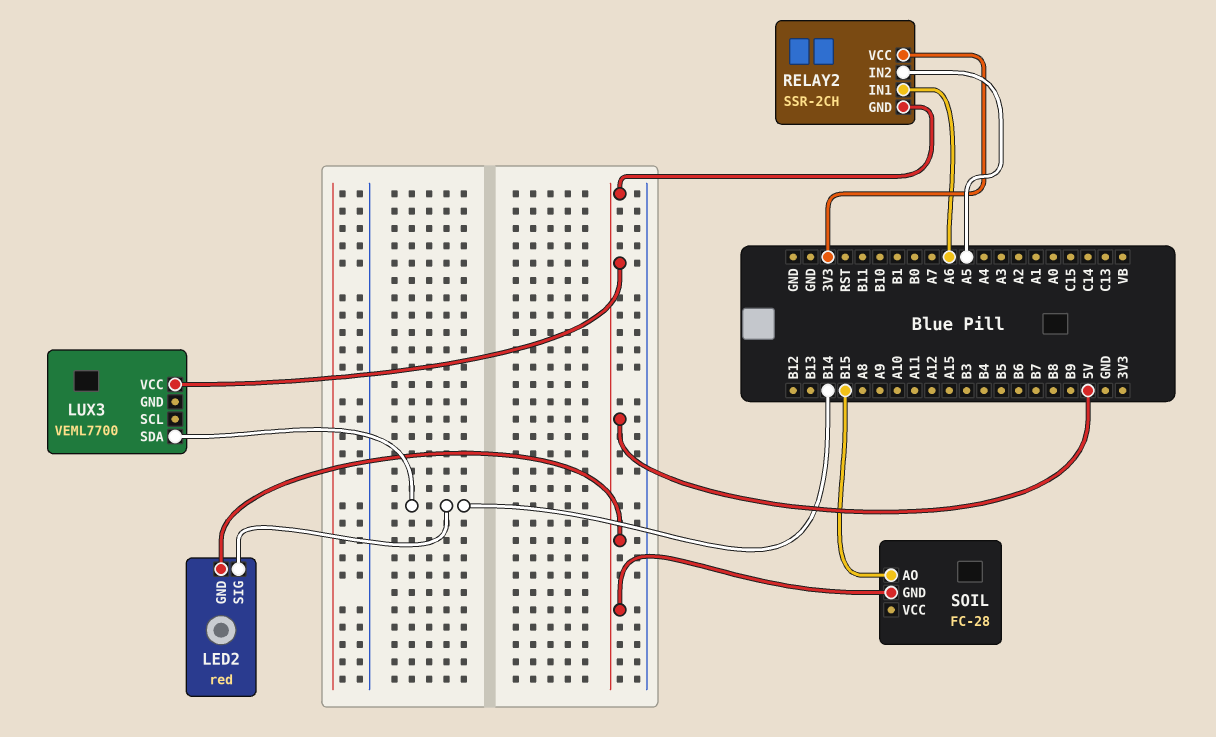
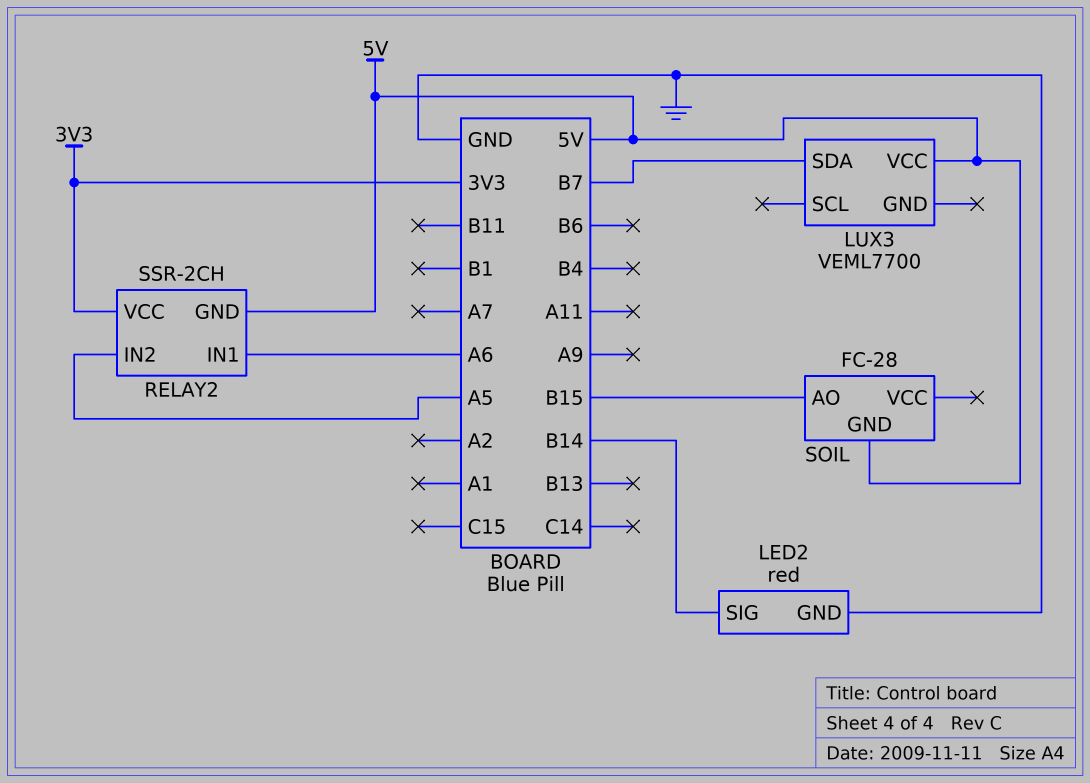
LED2 pin GND: 5V -> GND
LUX3 pin SDA: B14 -> B7

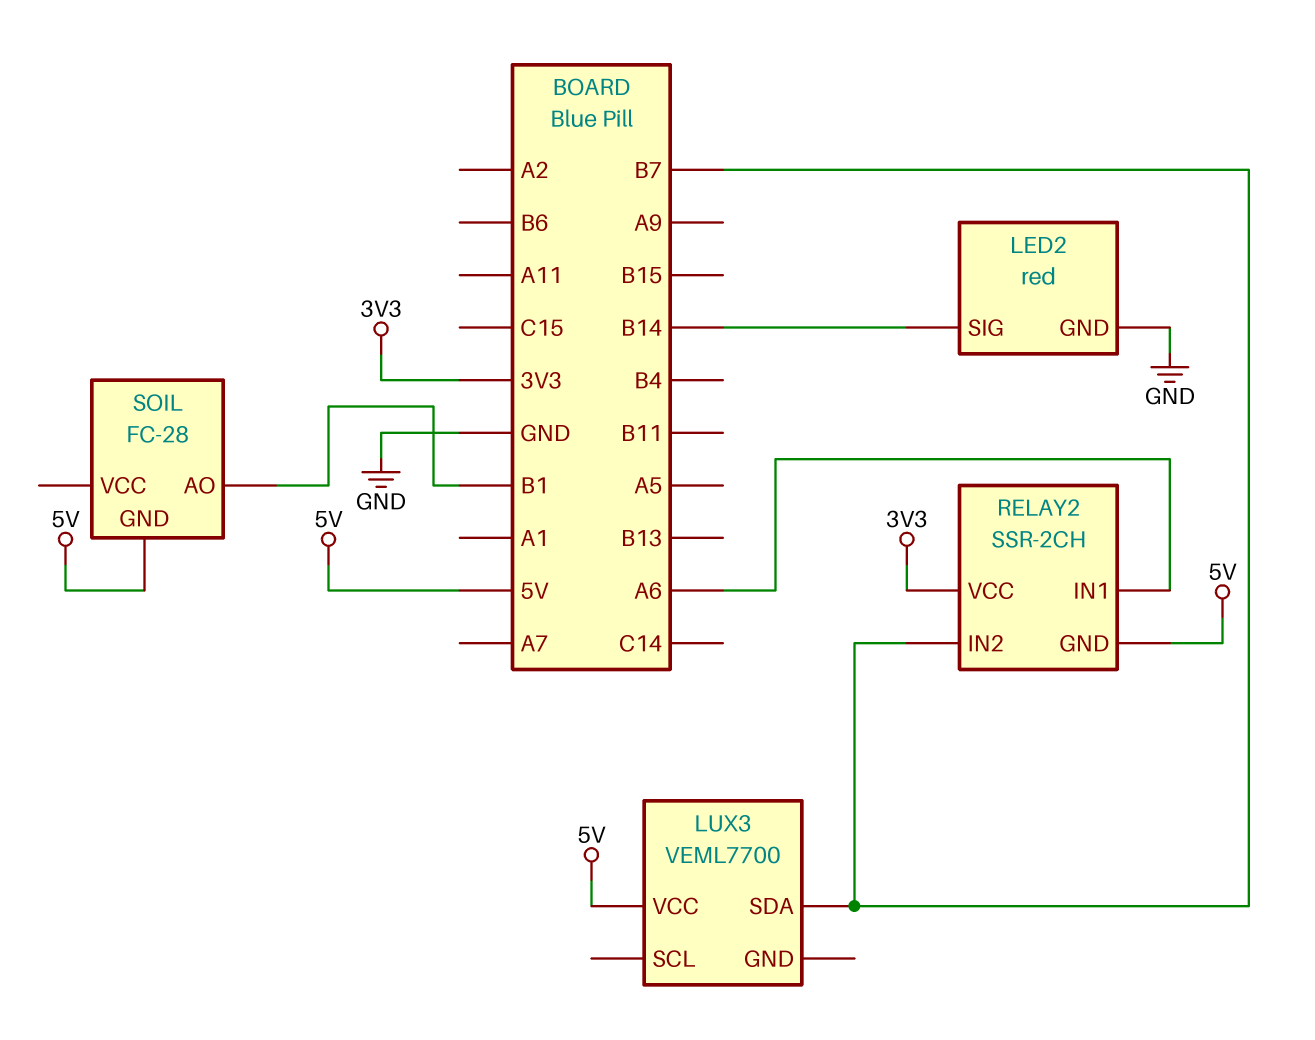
RELAY2 pin IN2: A5 -> B7
SOIL pin AO: B15 -> B1

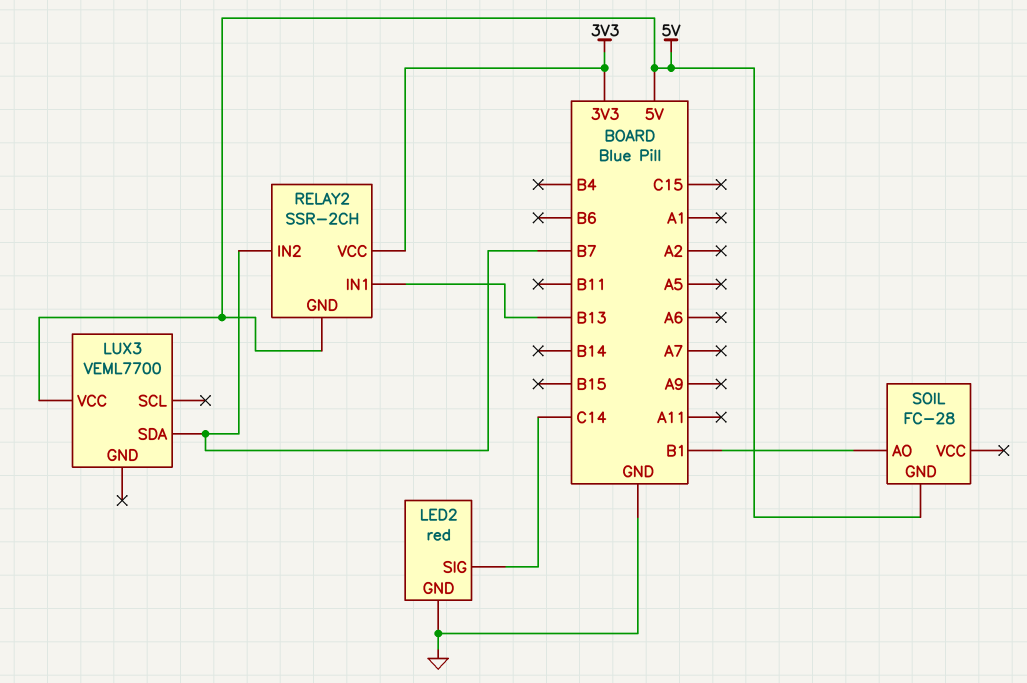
LED2 pin SIG: B14 -> C14
RELAY2 pin IN1: A6 -> B13

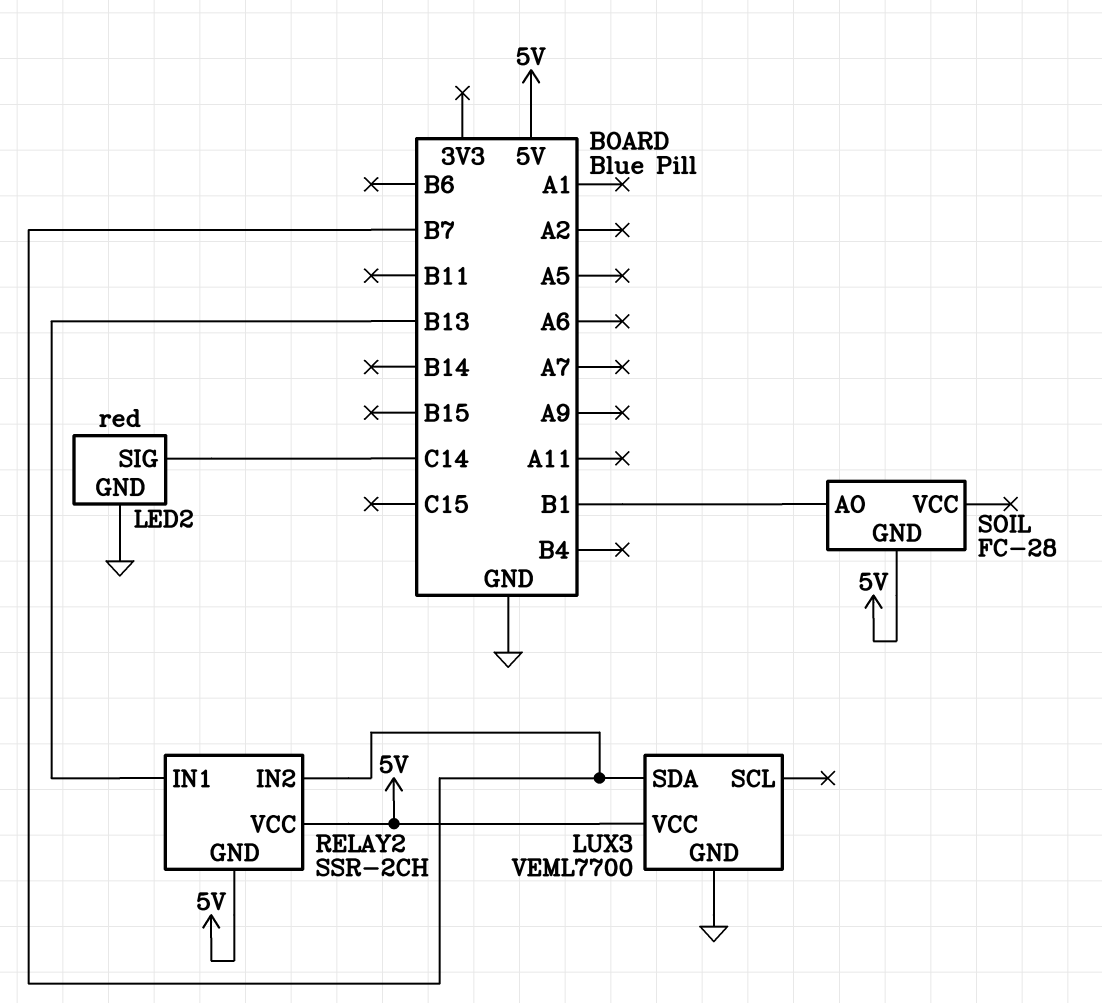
LUX3 pin GND: none -> GND
RELAY2 pin VCC: 3V3 -> 5V

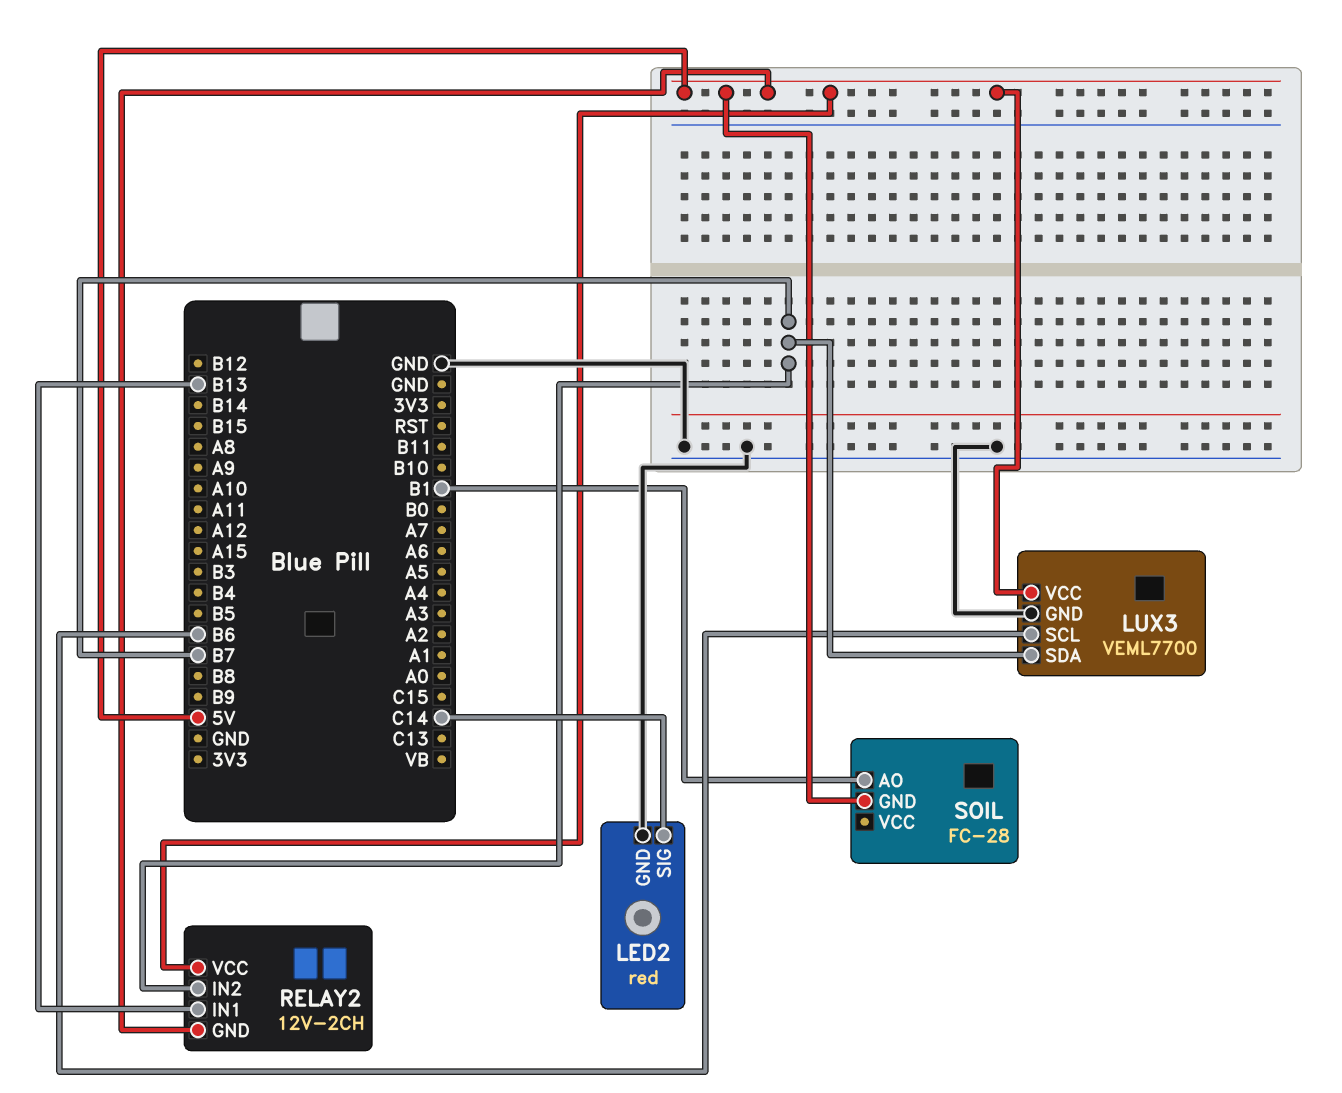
LUX3 pin SCL: none -> B6
RELAY2: SSR-2CH -> 12V-2CH

